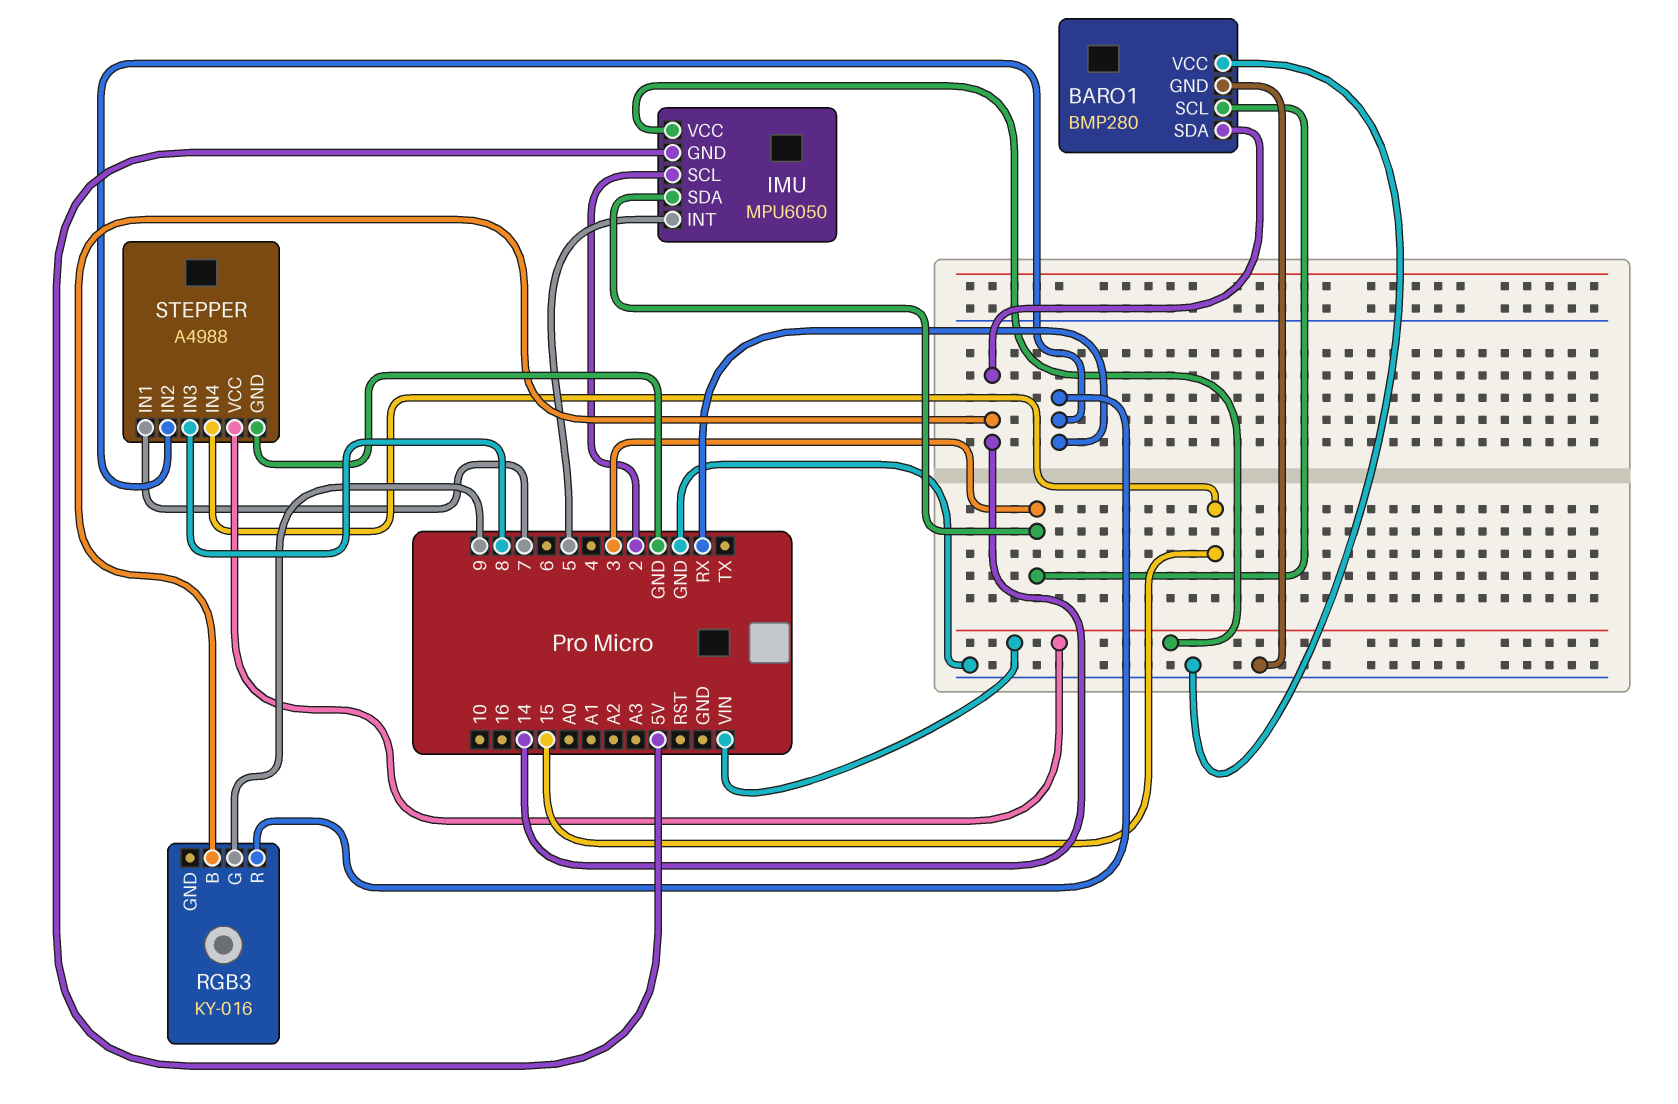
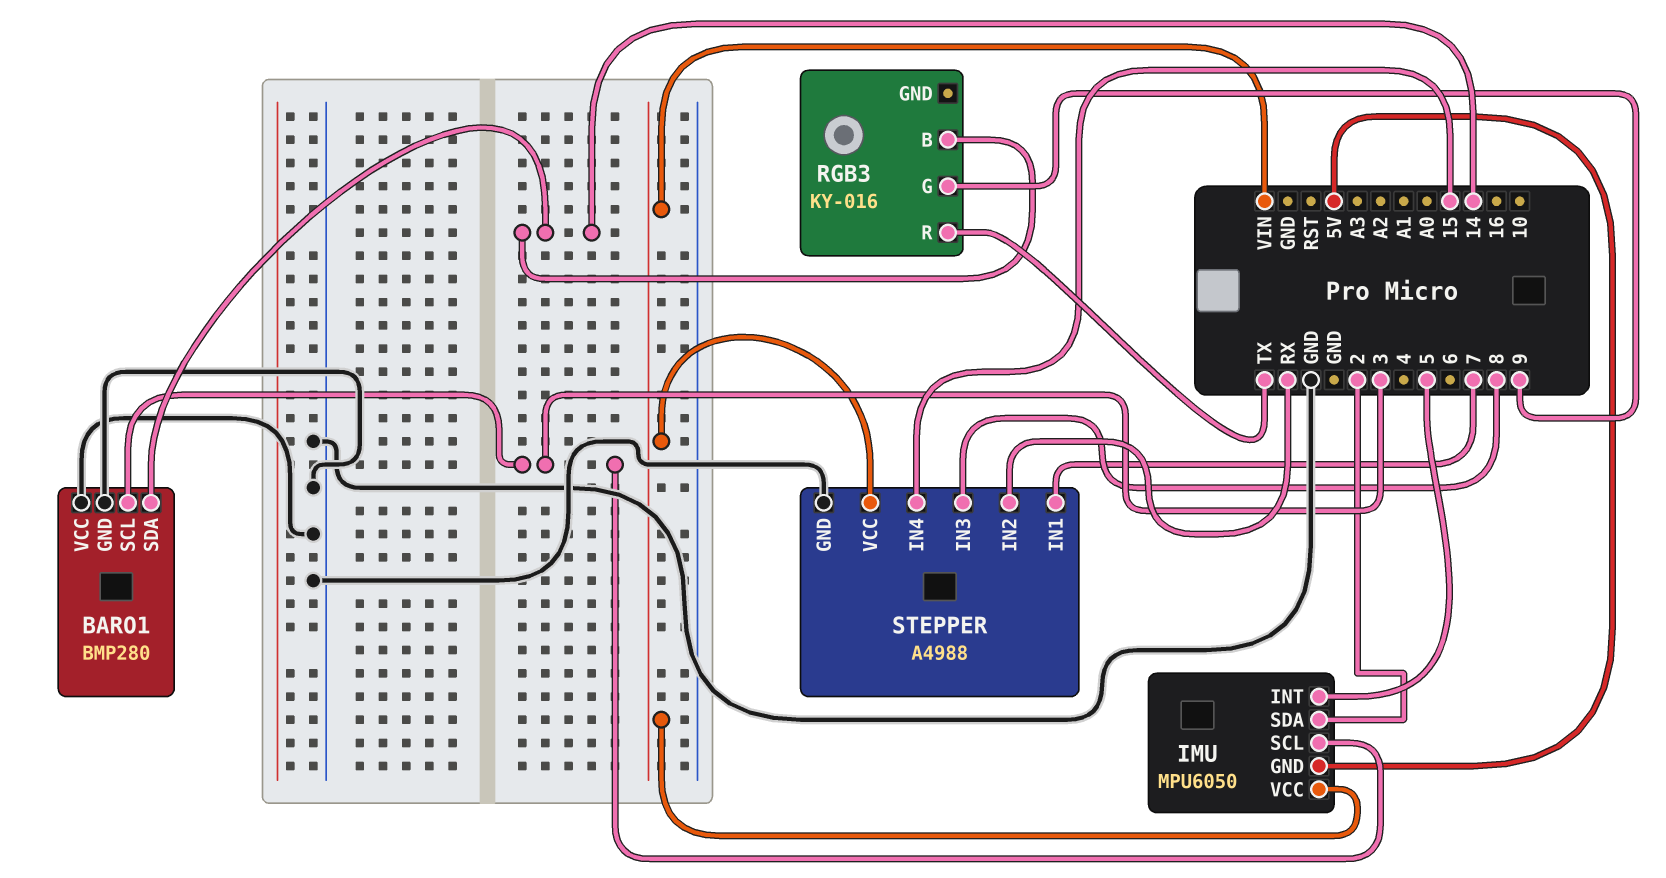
IMU pin SCL: 2 -> 3
IMU pin SDA: 3 -> 2
RGB3 pin R: RX -> TX

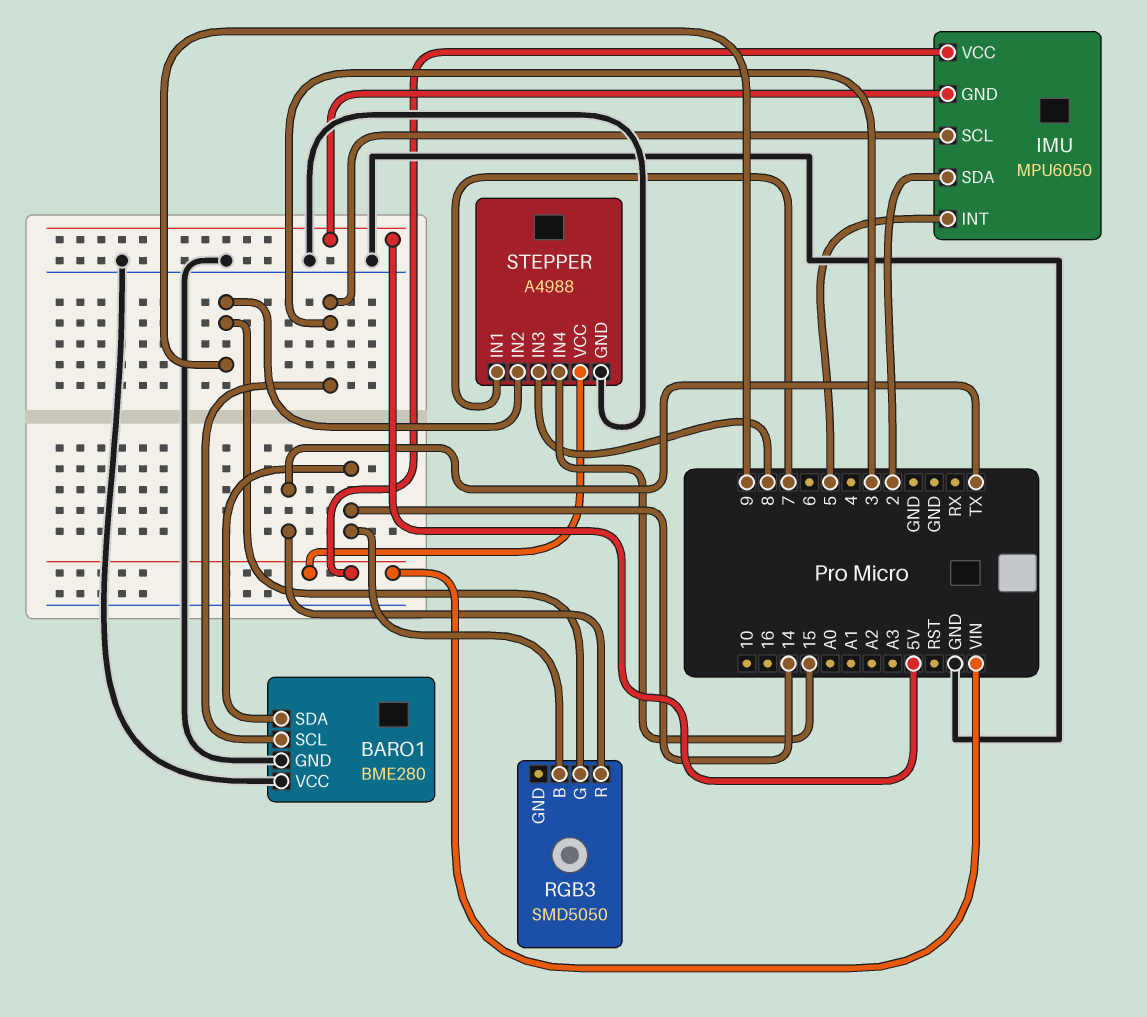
BARO1: BMP280 -> BME280
RGB3: KY-016 -> SMD5050
STEPPER pin IN2: RX -> 9

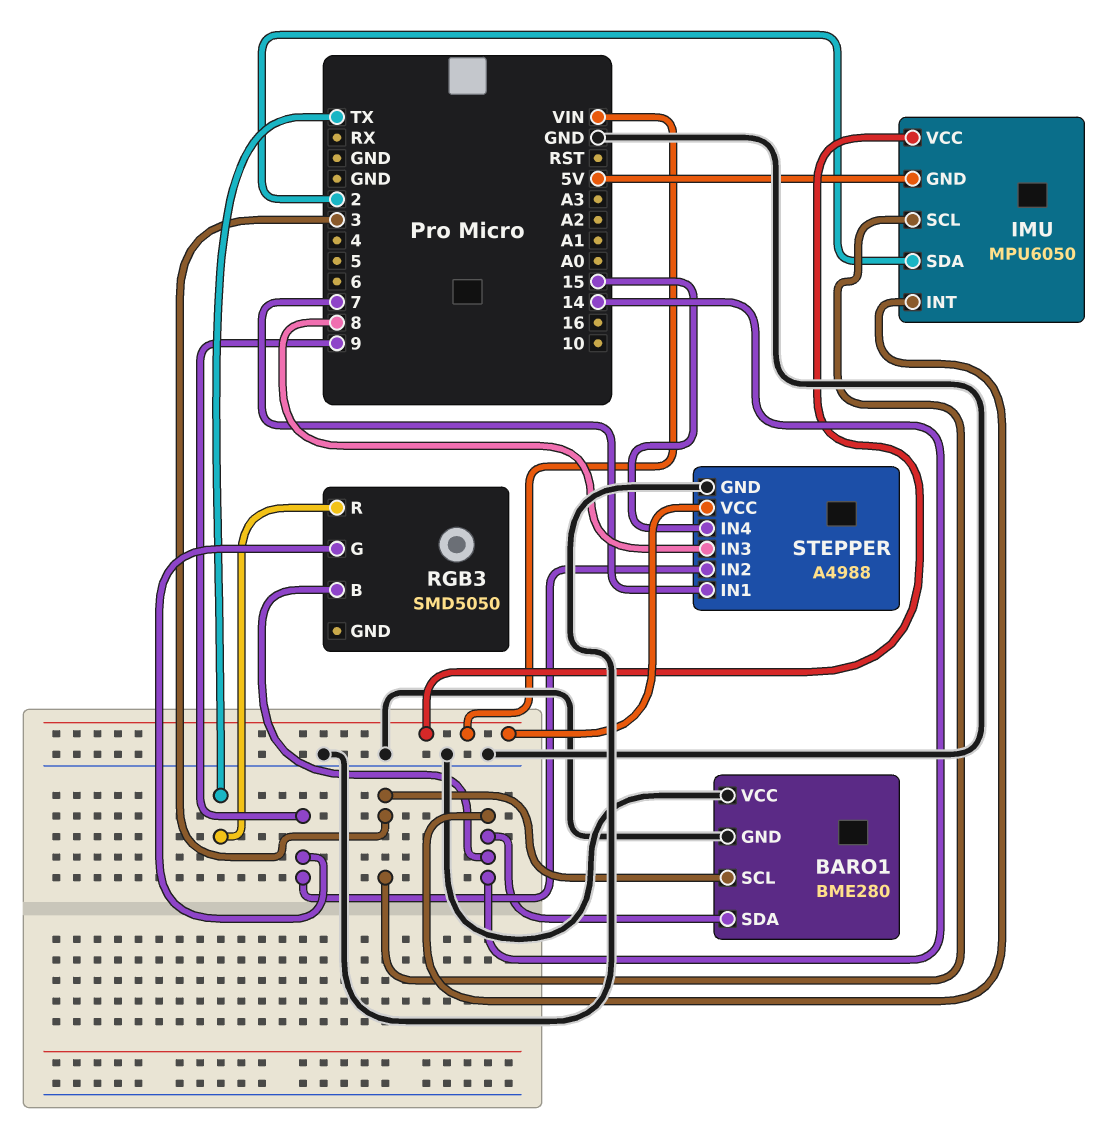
IMU pin INT: 5 -> 14

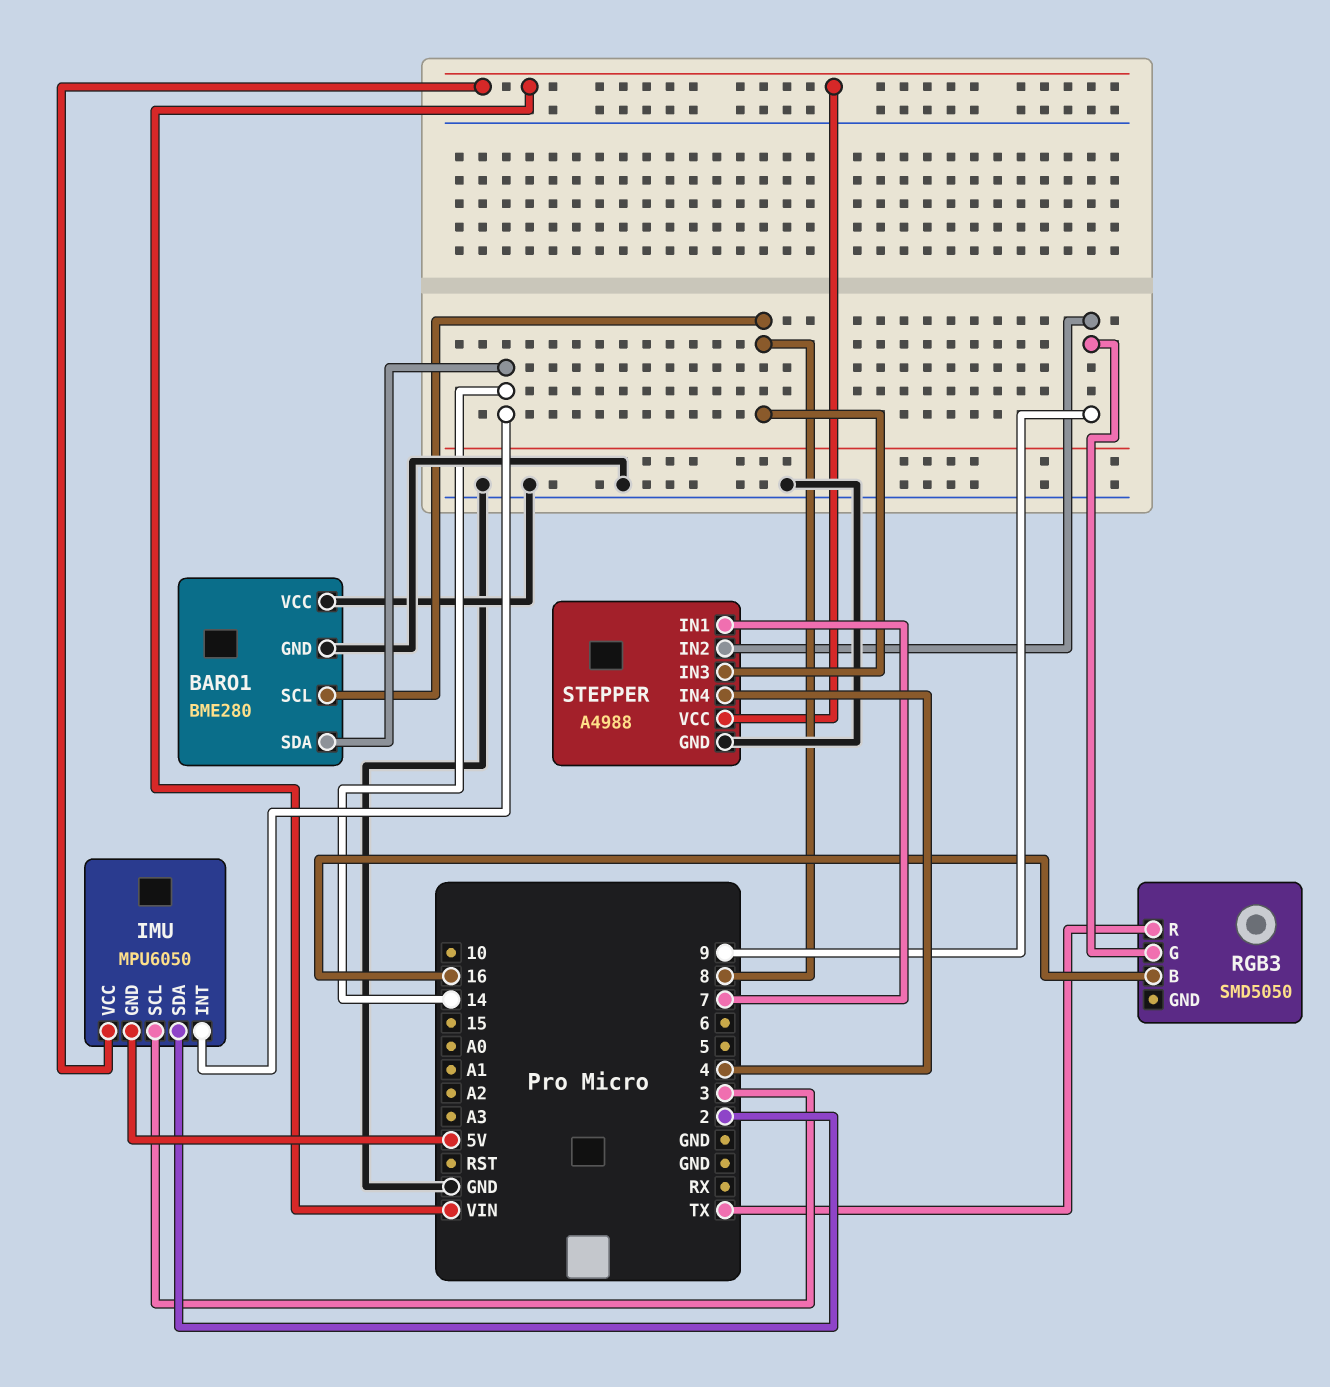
BARO1 pin SCL: 3 -> 8
RGB3 pin B: 14 -> 16
STEPPER pin IN4: 15 -> 4

